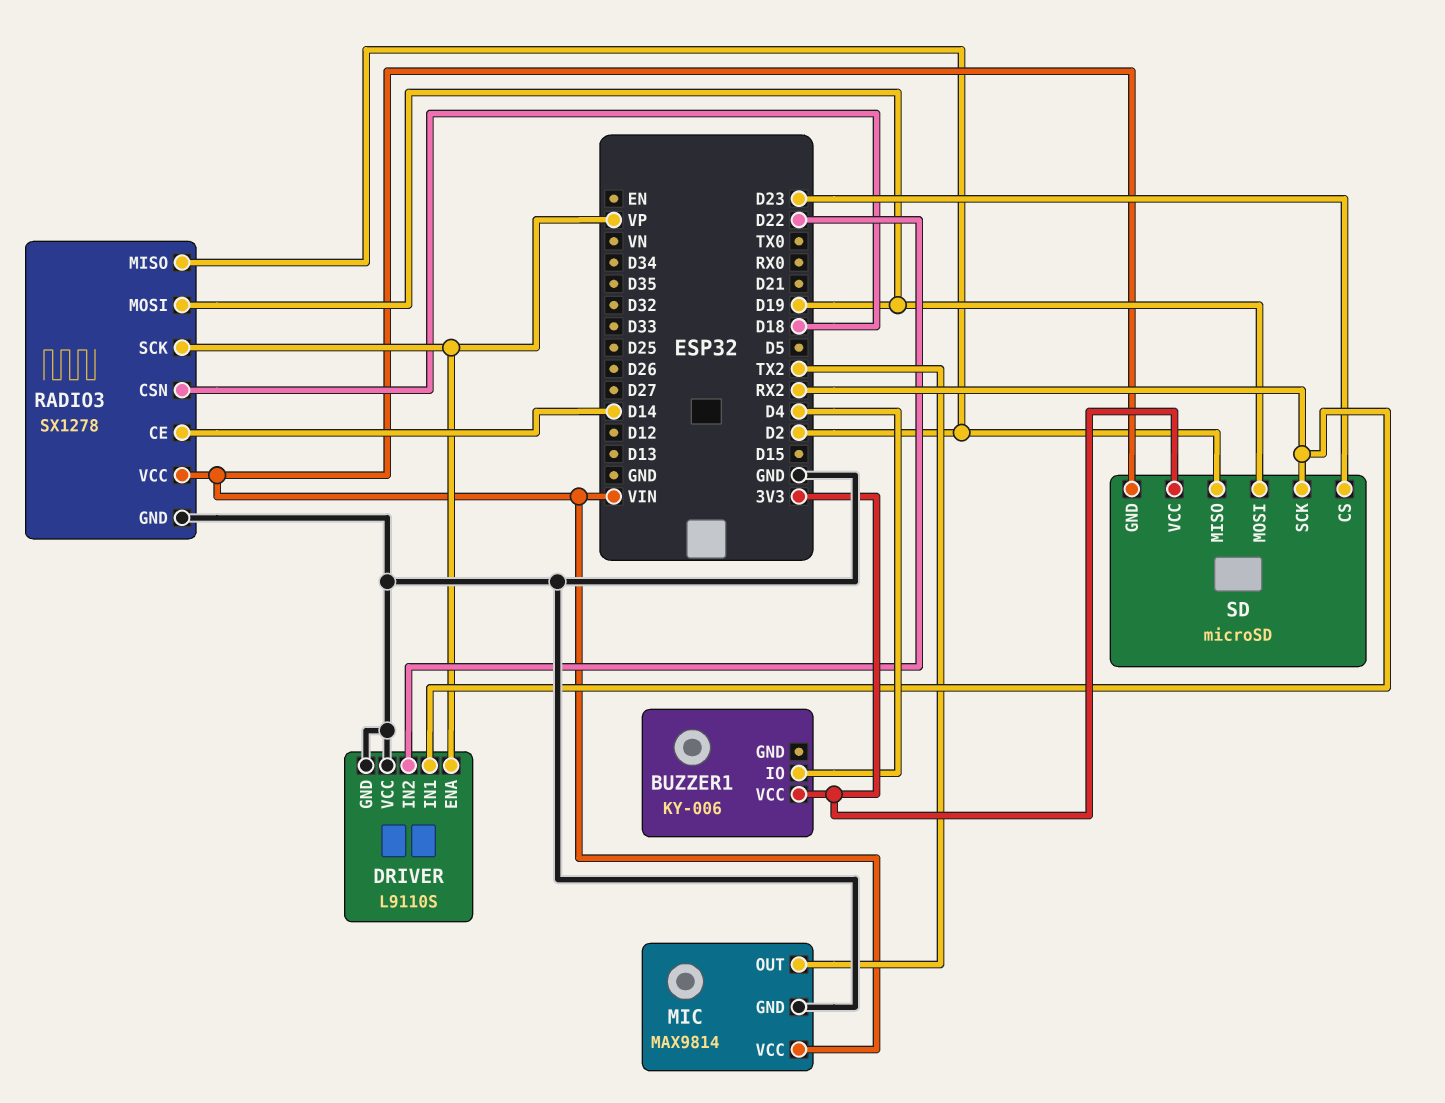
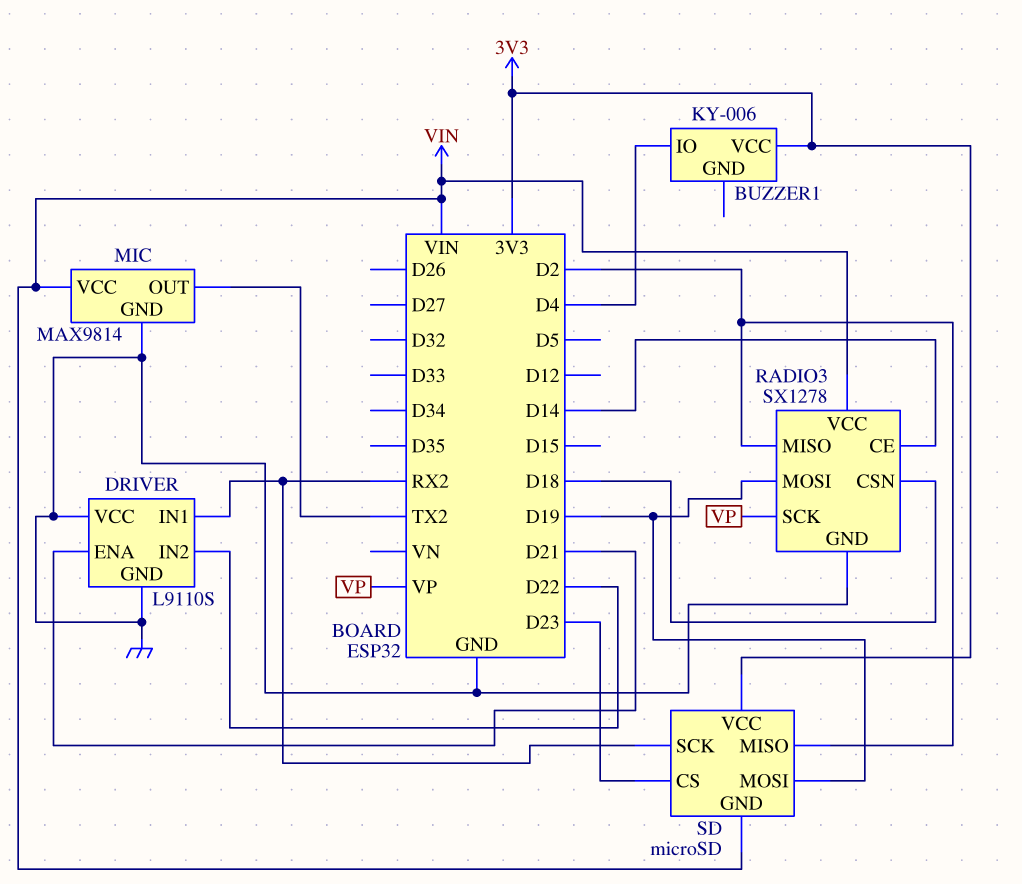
DRIVER pin ENA: VP -> D21

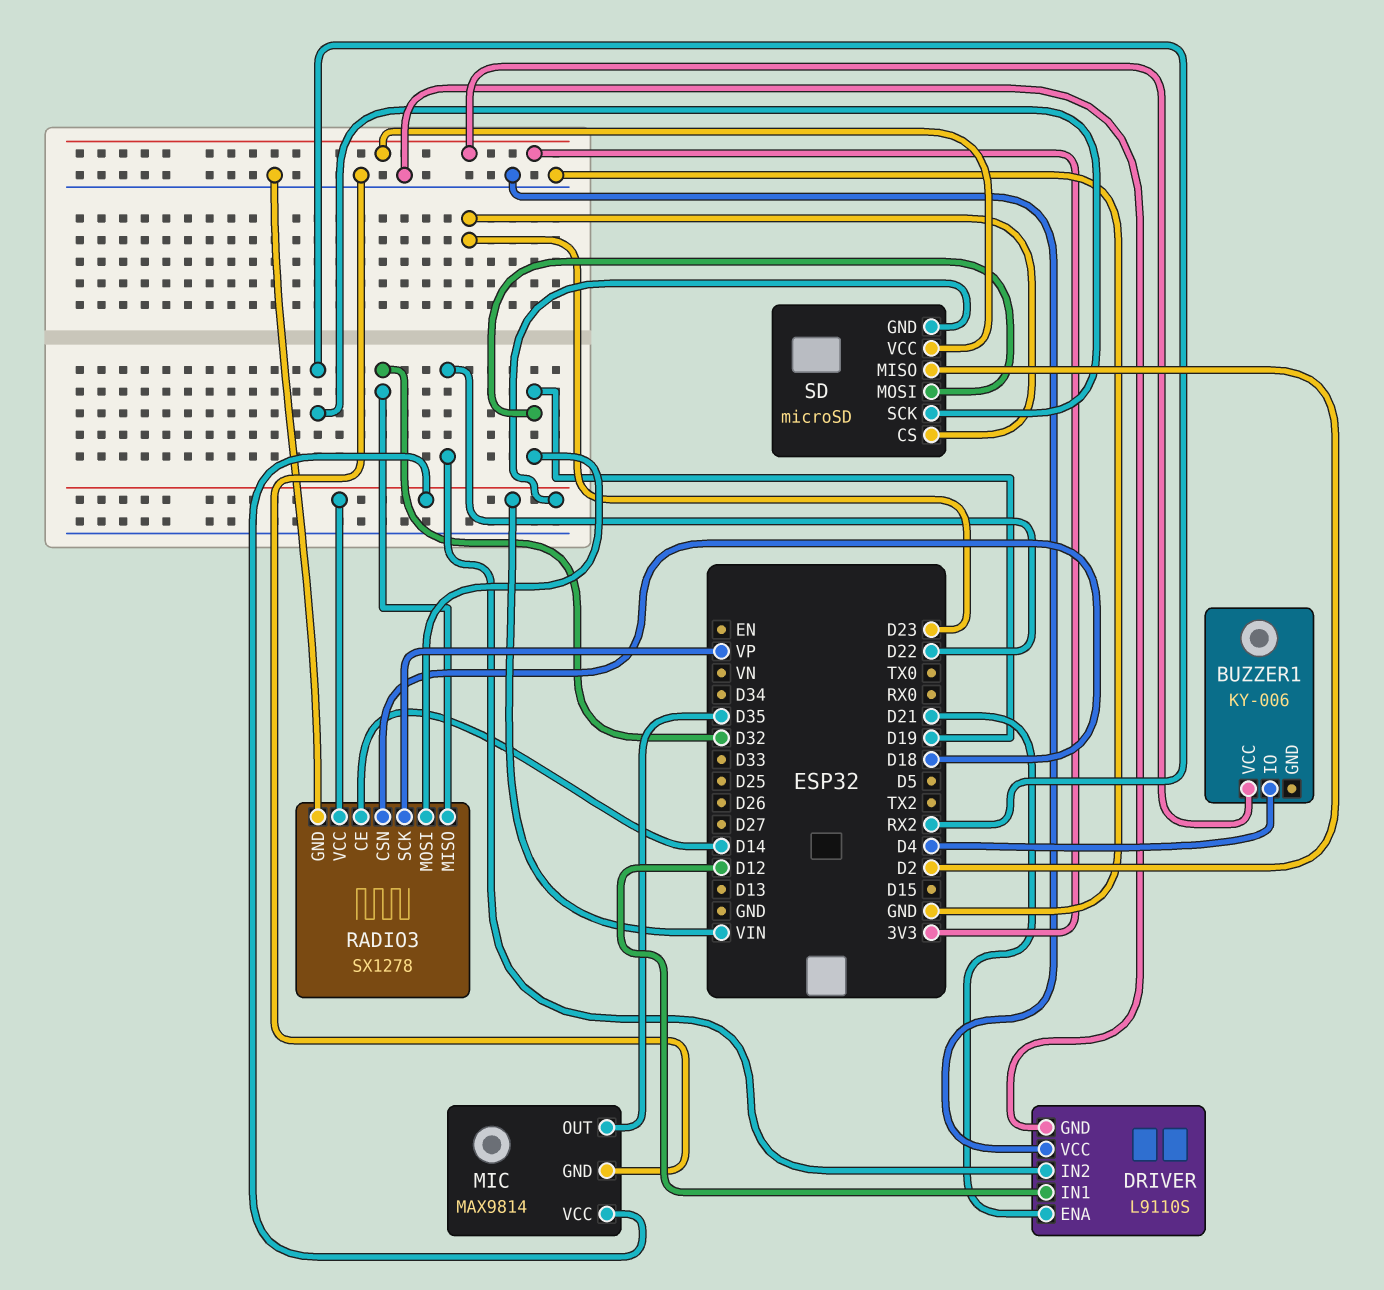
DRIVER pin IN1: RX2 -> D12
MIC pin OUT: TX2 -> D35
RADIO3 pin MISO: D2 -> D32

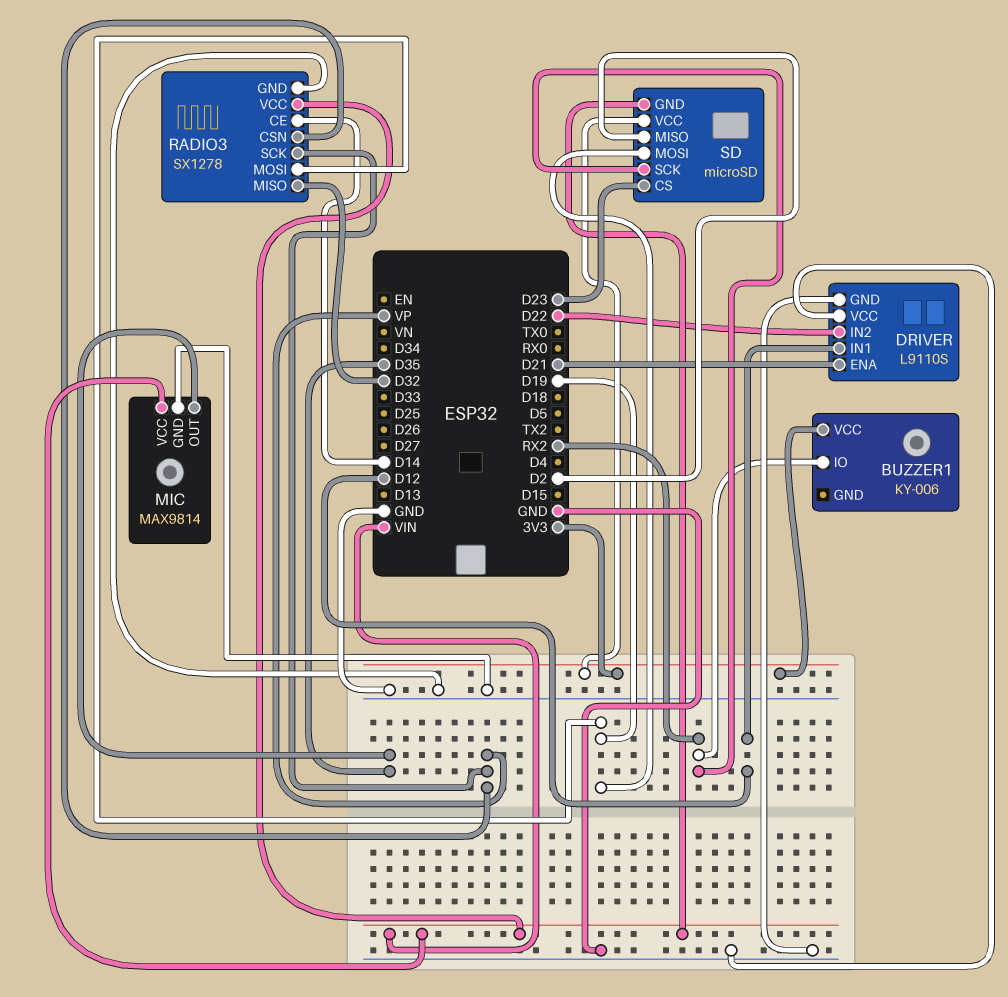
BUZZER1 pin IO: D4 -> RX2
RADIO3 pin CSN: D18 -> VP

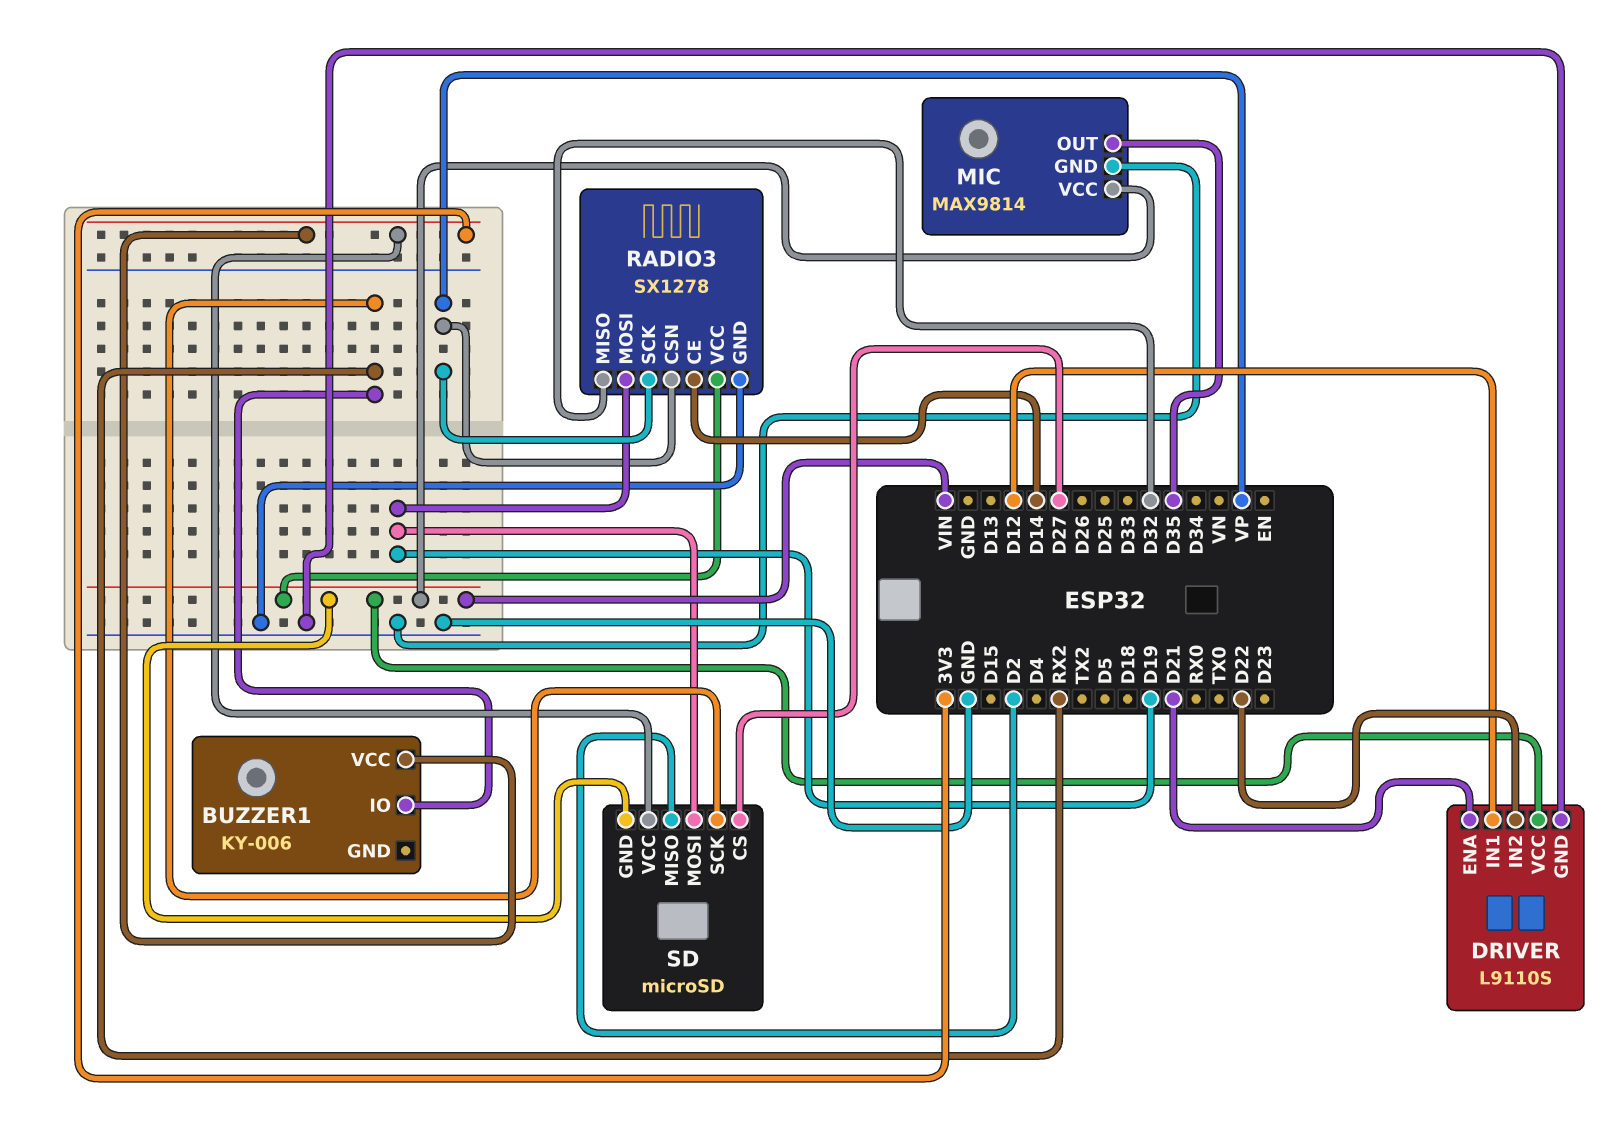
DRIVER pin VCC: GND -> VIN
SD pin CS: D23 -> D27

